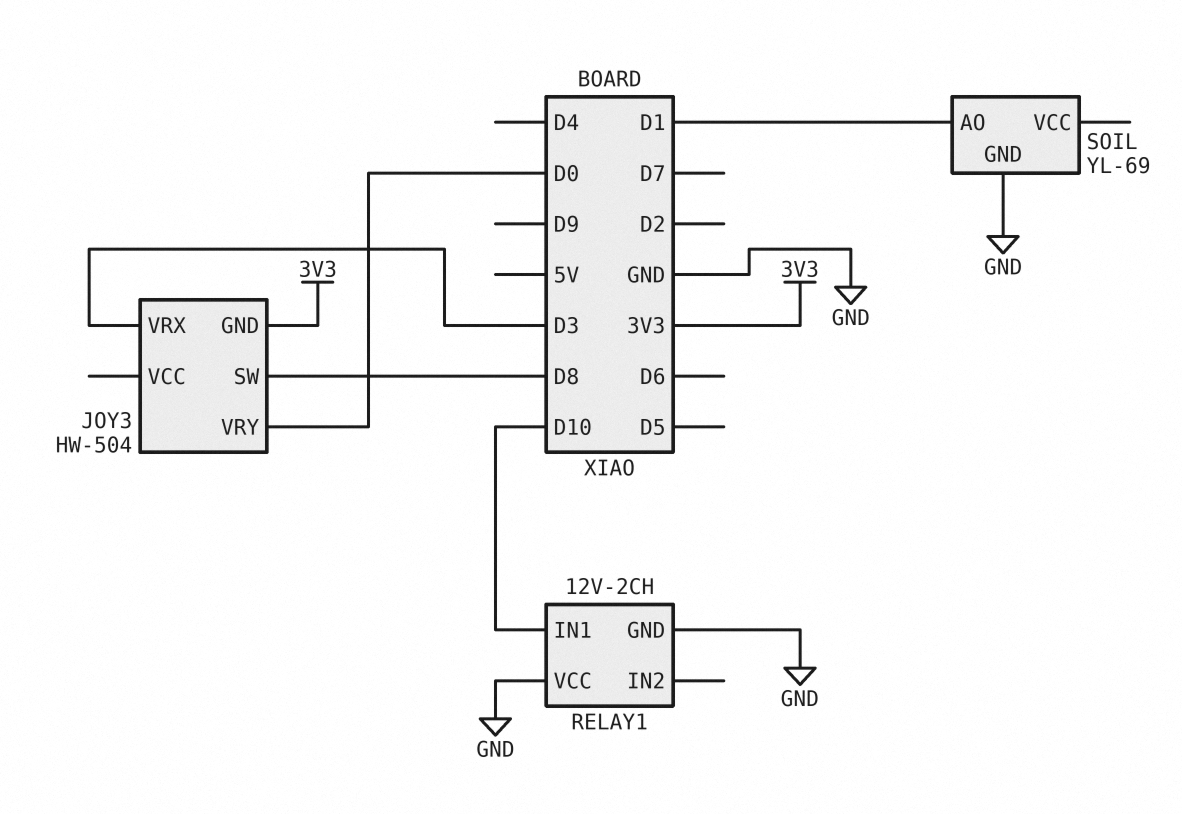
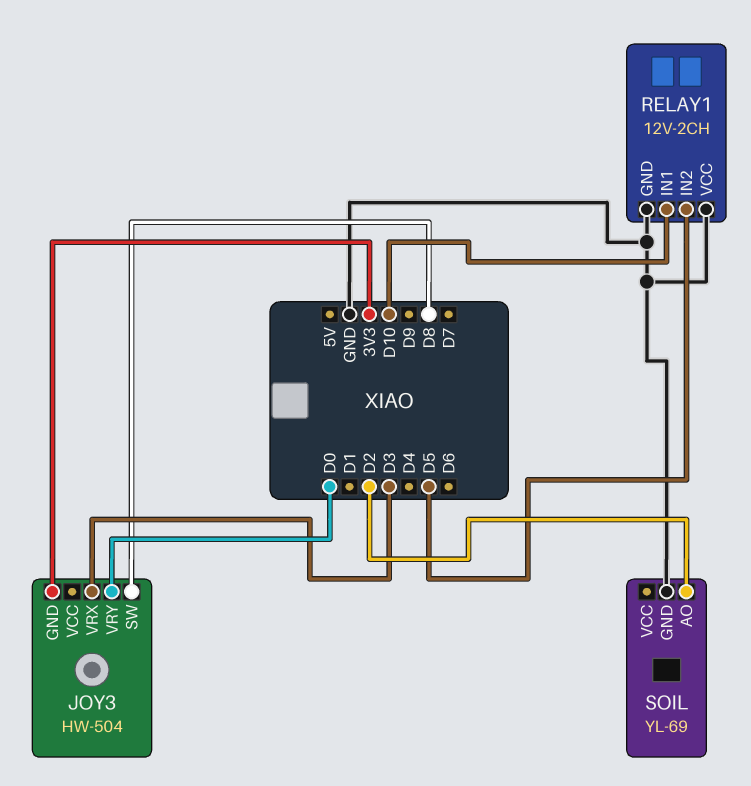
RELAY1 pin IN2: none -> D5
SOIL pin AO: D1 -> D2

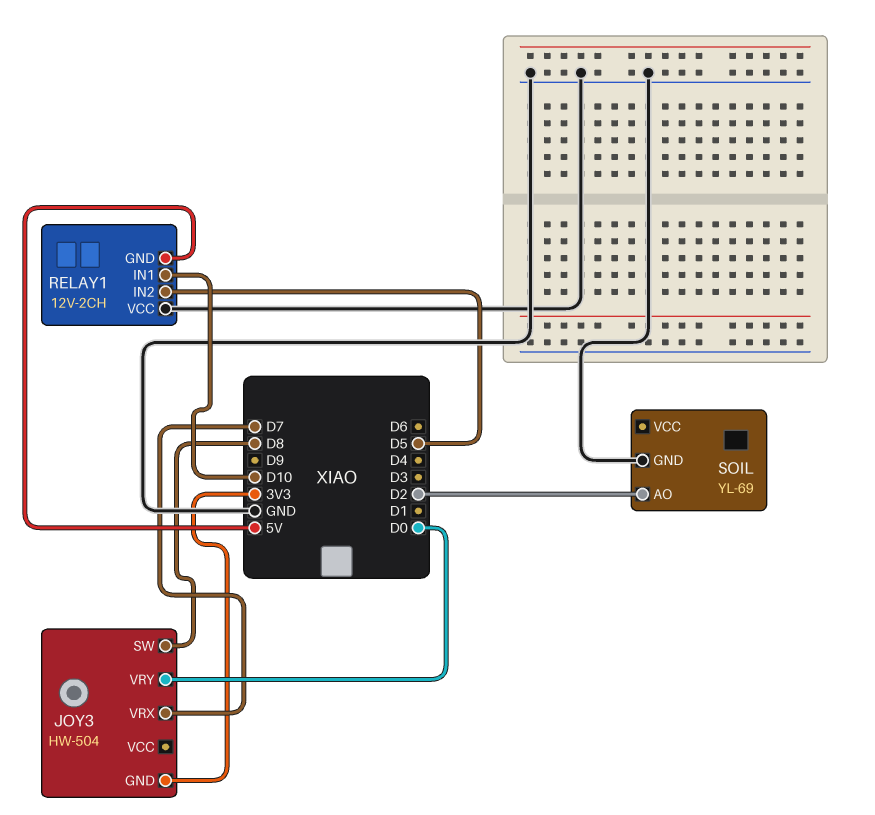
JOY3 pin VRX: D3 -> D7
RELAY1 pin GND: GND -> 5V

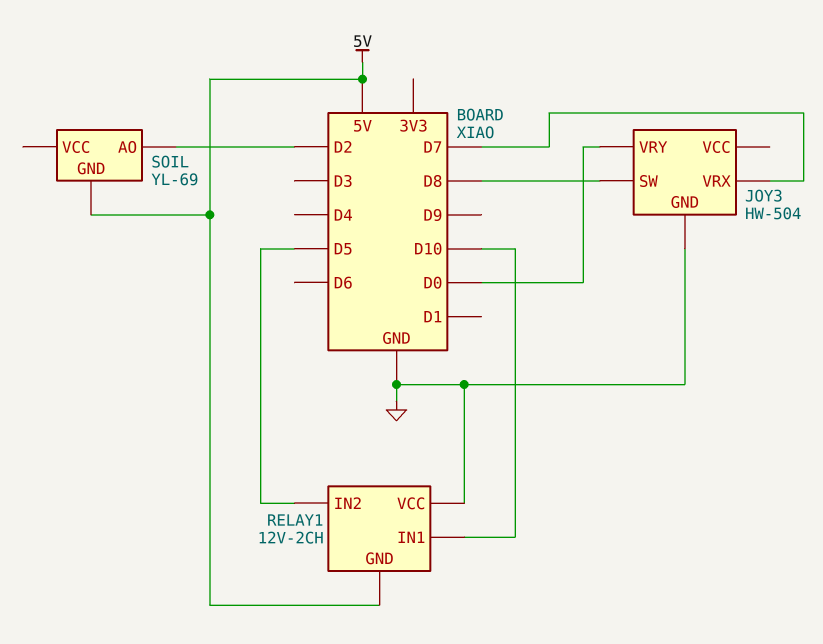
JOY3 pin GND: 3V3 -> GND
SOIL pin GND: GND -> 5V

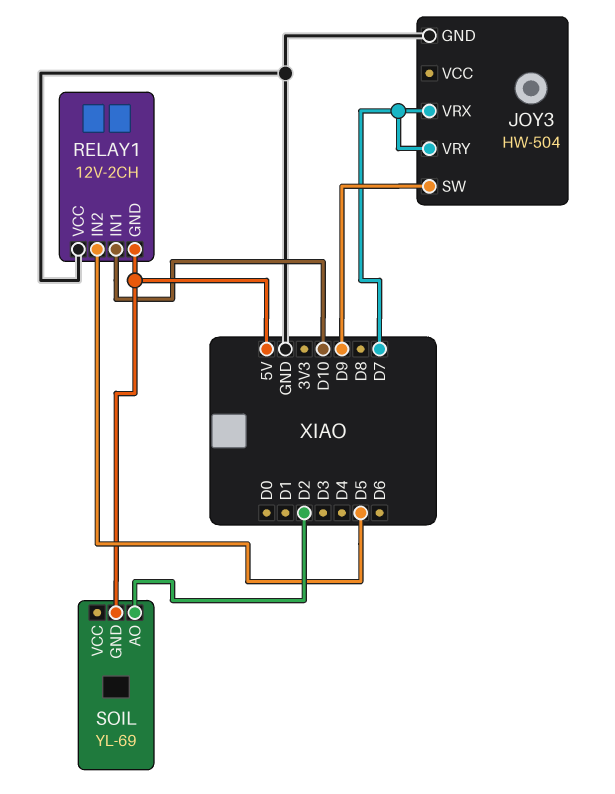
JOY3 pin SW: D8 -> D9
JOY3 pin VRY: D0 -> D7

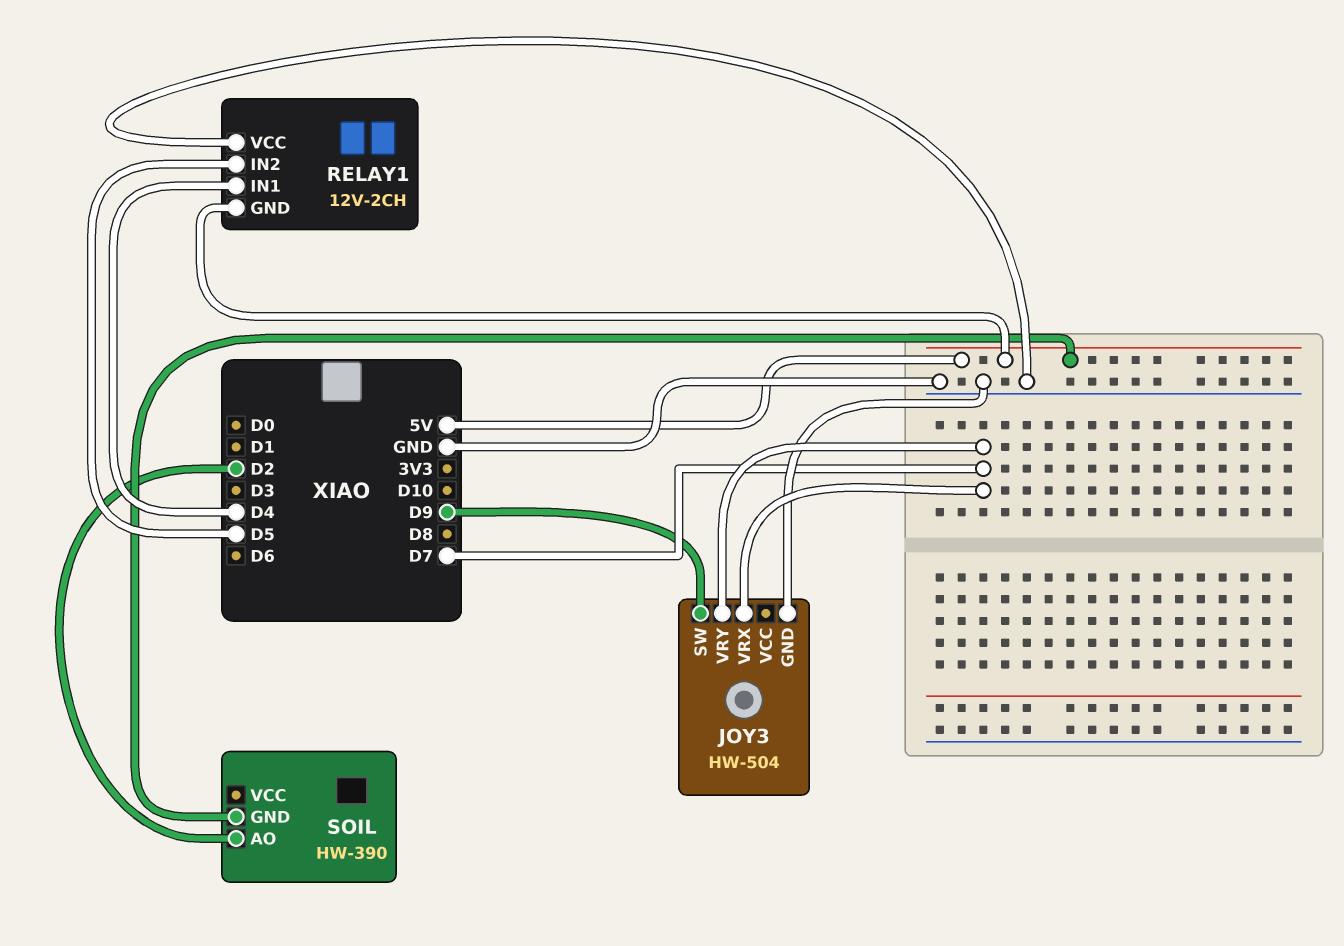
RELAY1 pin IN1: D10 -> D4
SOIL: YL-69 -> HW-390

